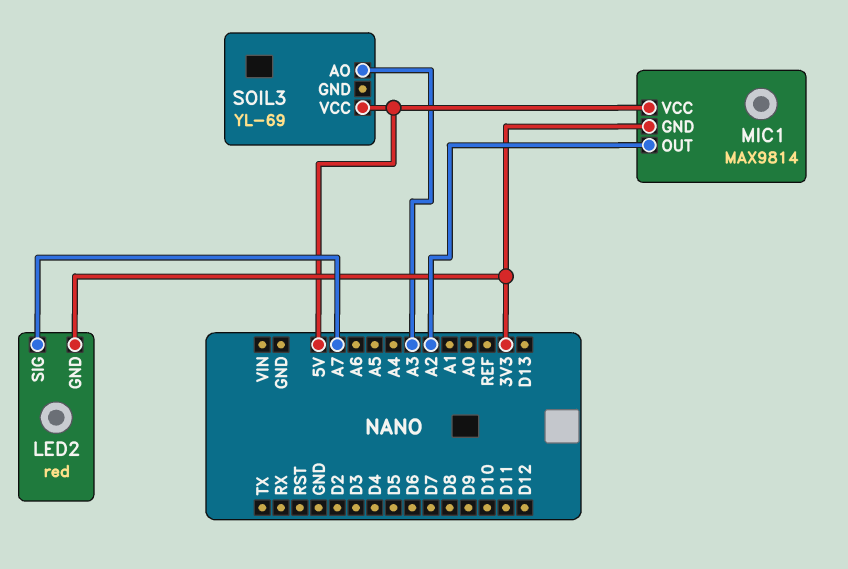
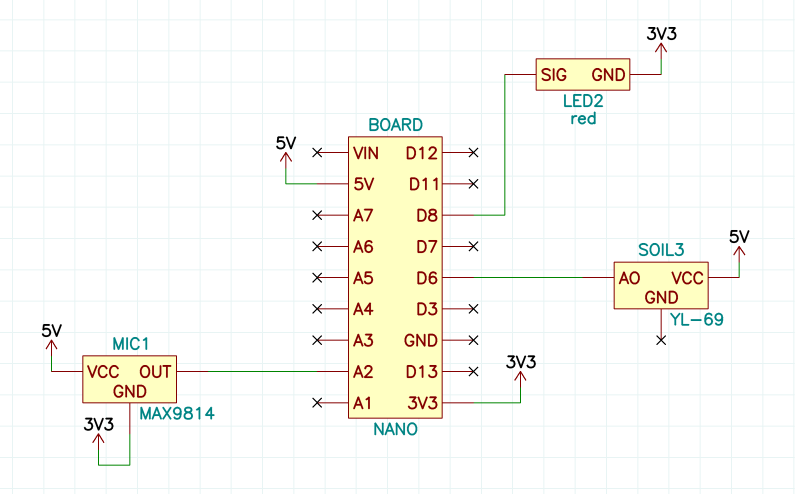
LED2 pin SIG: A7 -> D8
SOIL3 pin AO: A3 -> D6

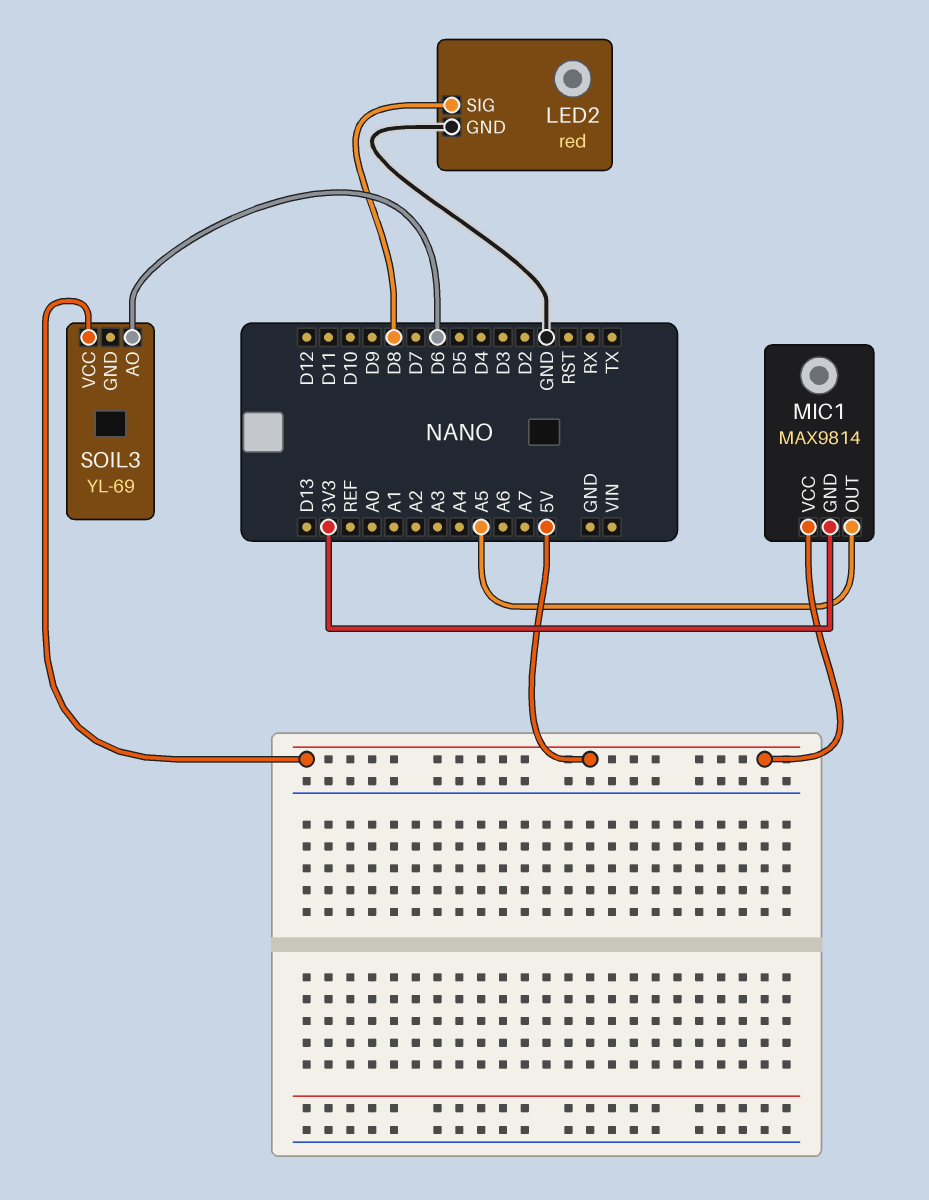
LED2 pin GND: 3V3 -> GND
MIC1 pin OUT: A2 -> A5

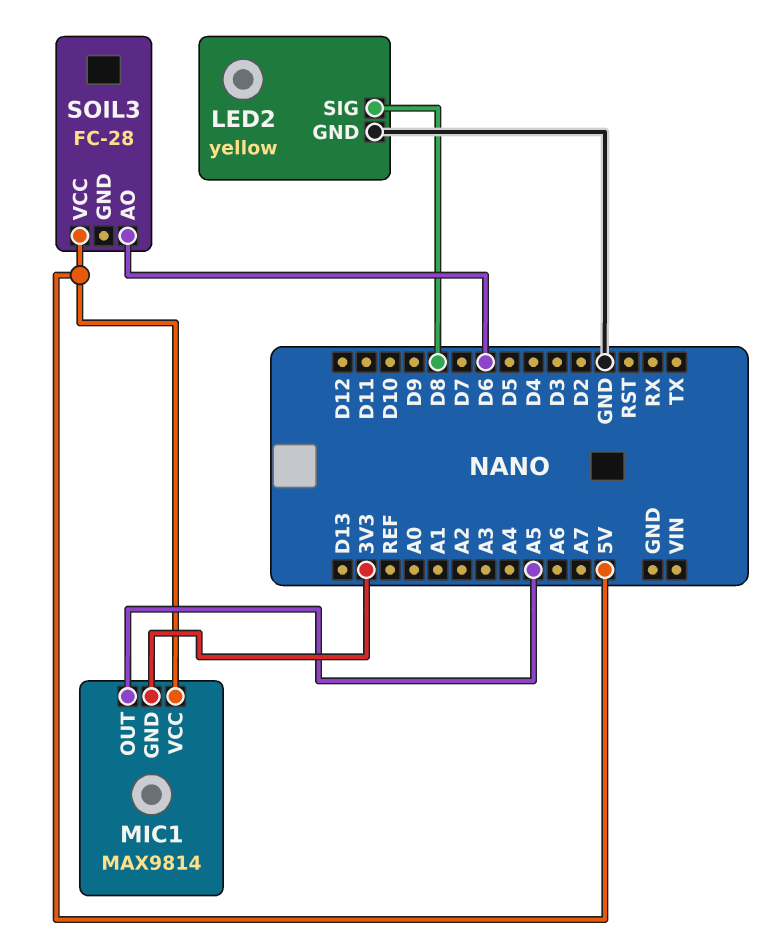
LED2: red -> yellow
SOIL3: YL-69 -> FC-28

